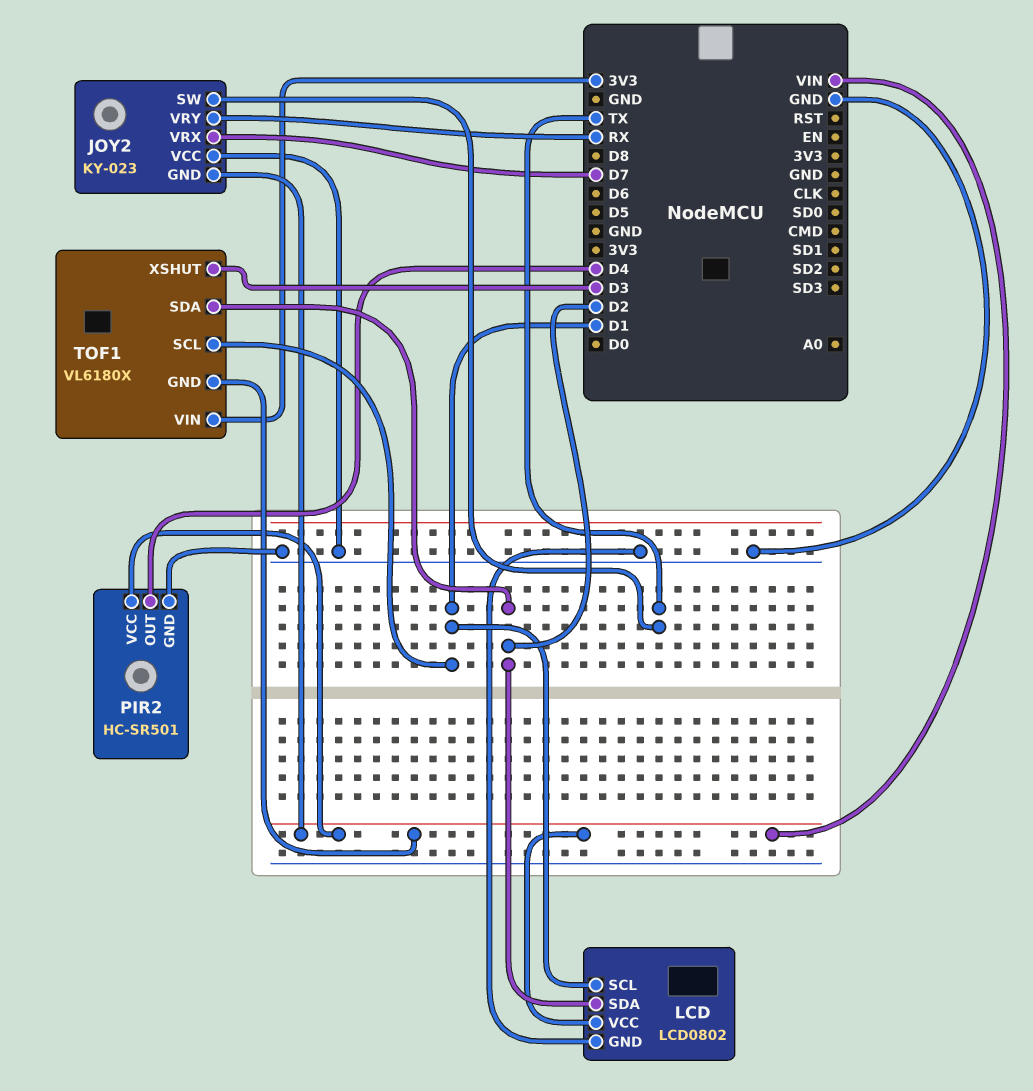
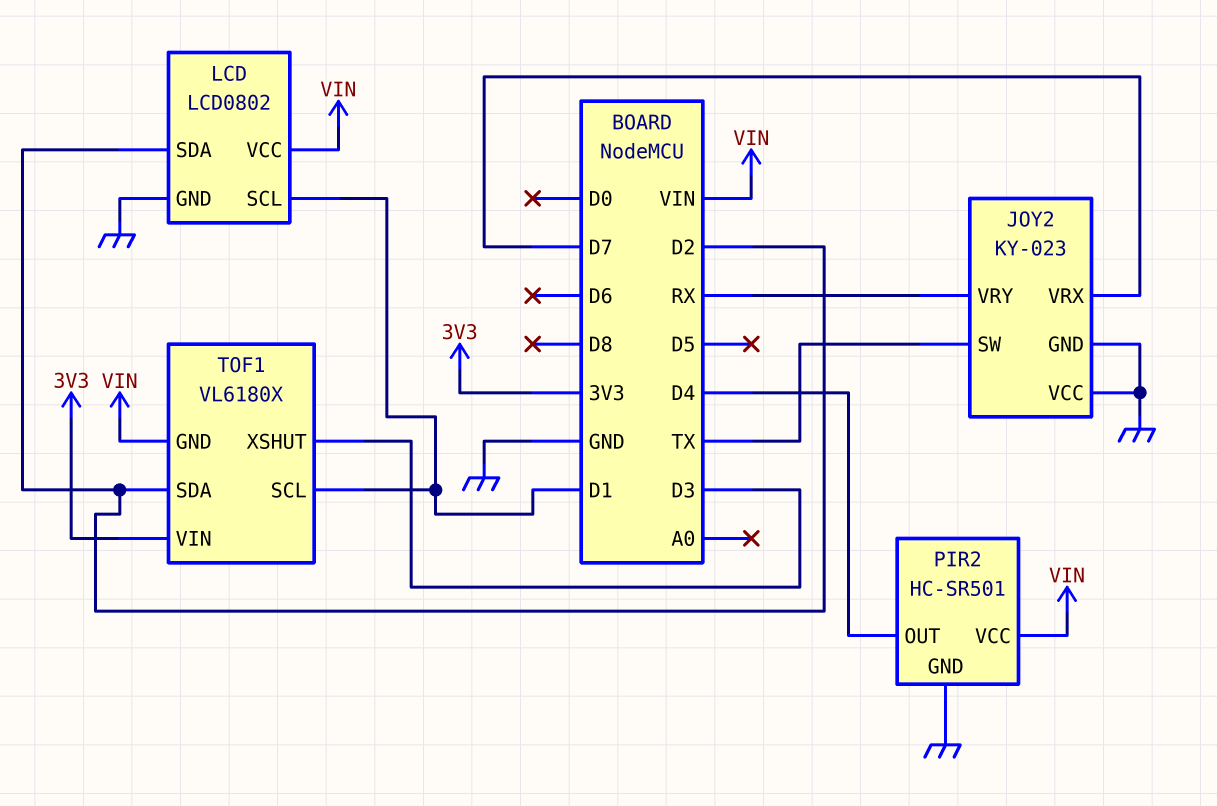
JOY2 pin GND: VIN -> GND

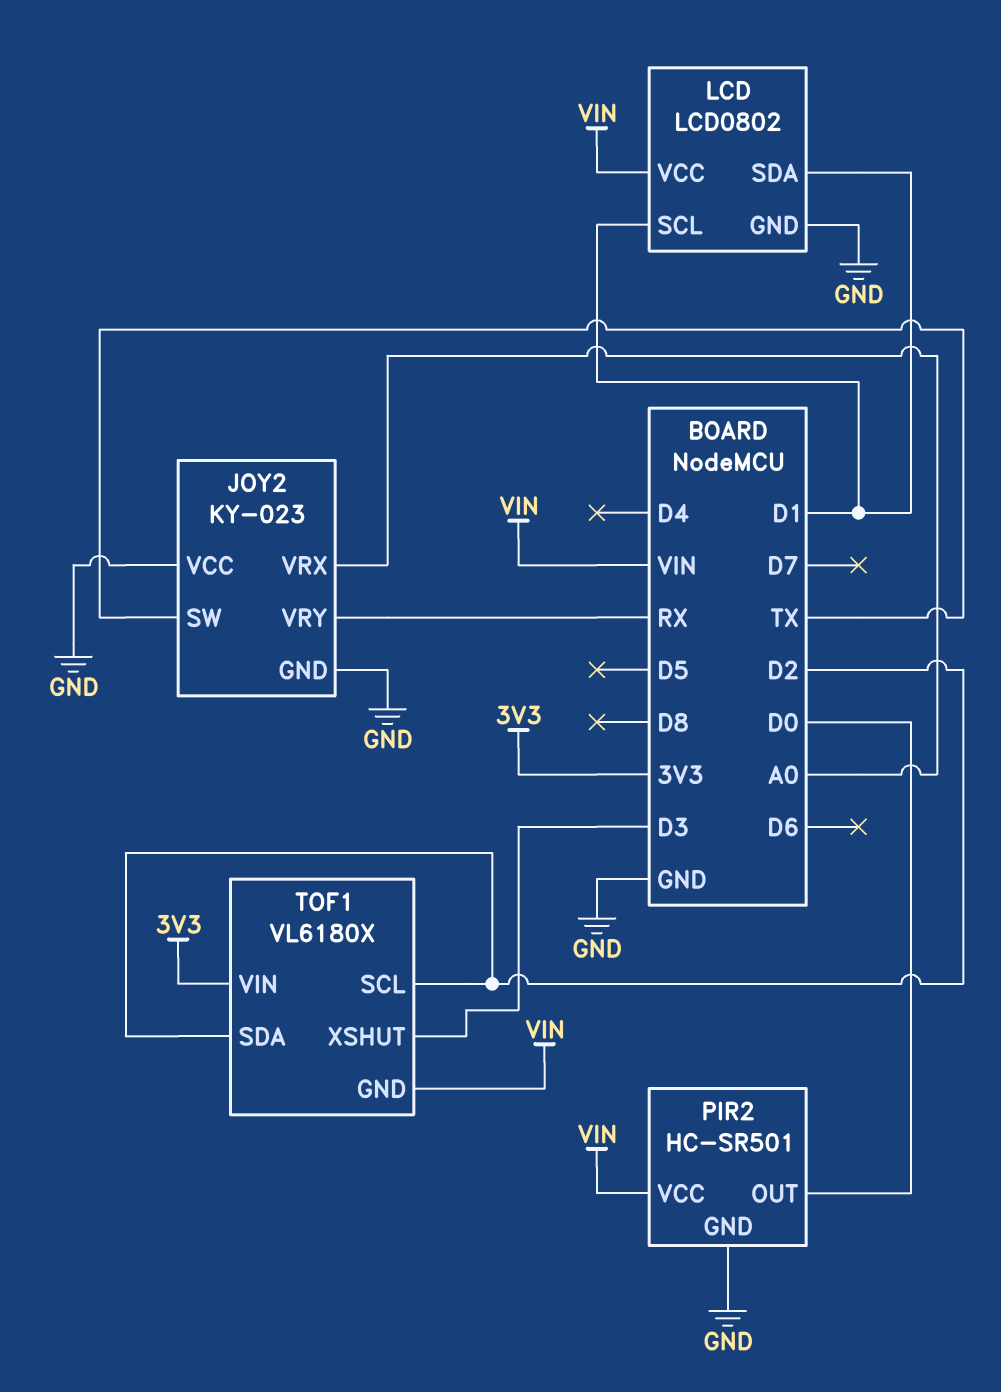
JOY2 pin VRX: D7 -> A0
LCD pin SDA: D2 -> D1
PIR2 pin OUT: D4 -> D0
TOF1 pin SCL: D1 -> D2

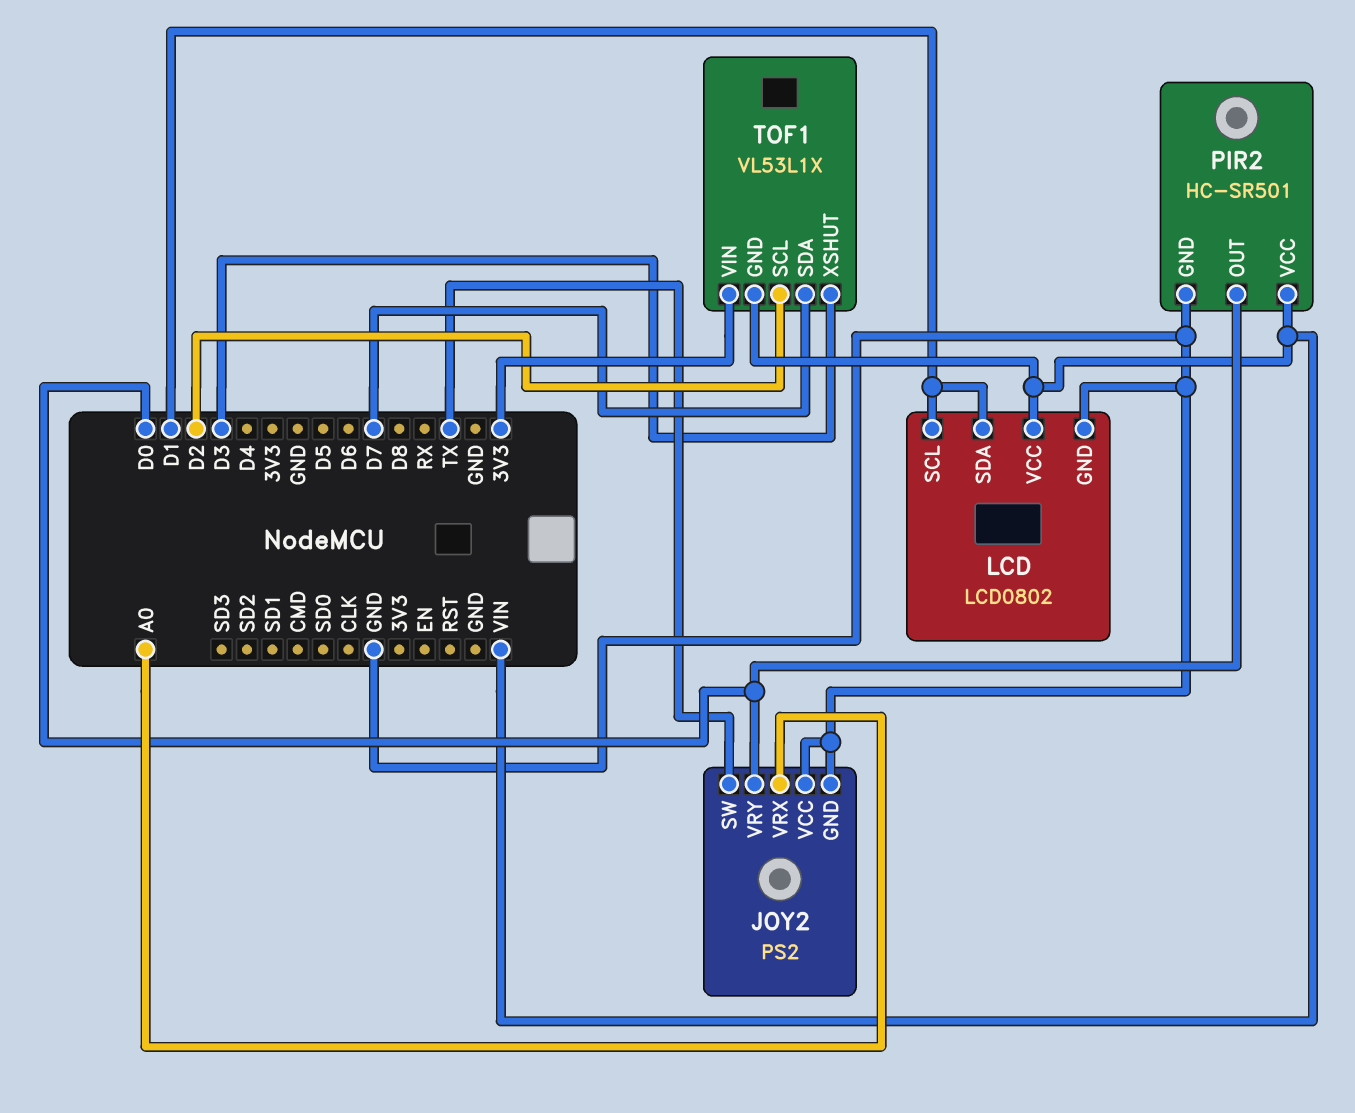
JOY2: KY-023 -> PS2
JOY2 pin VRY: RX -> D0
TOF1: VL6180X -> VL53L1X
TOF1 pin SDA: D2 -> D7

